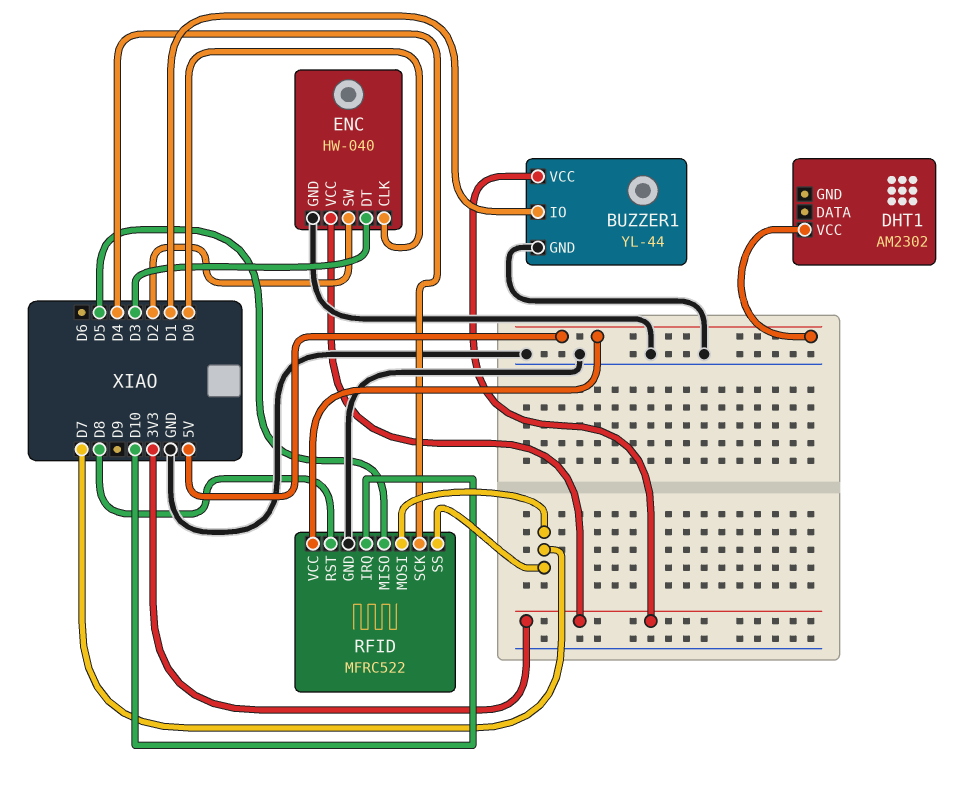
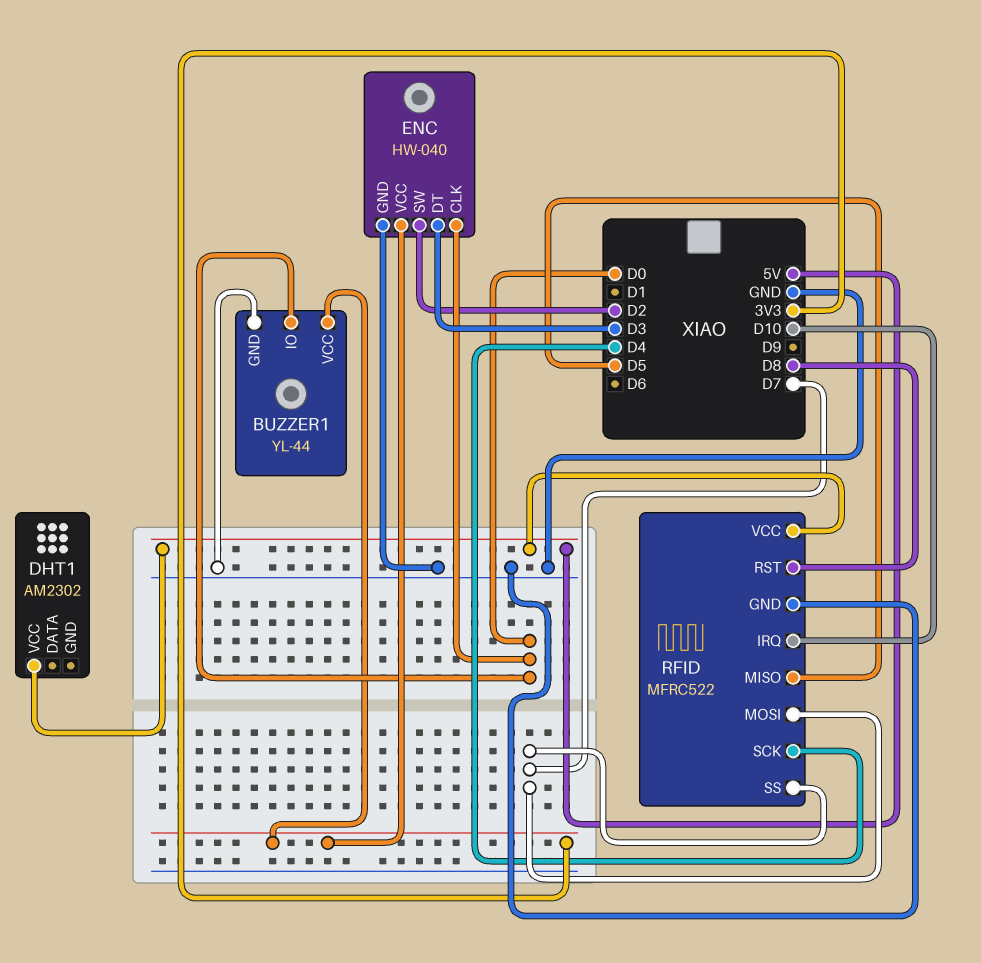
BUZZER1 pin IO: D1 -> D0

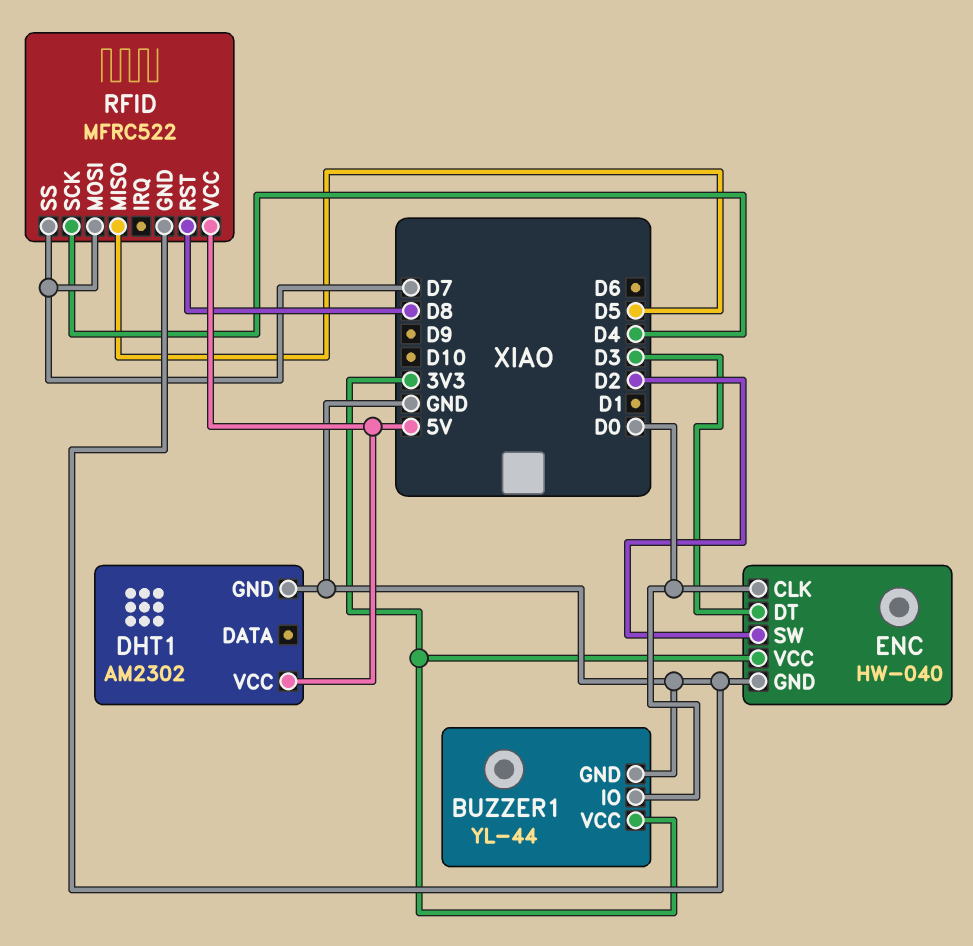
DHT1 pin GND: none -> GND
RFID pin IRQ: D10 -> none

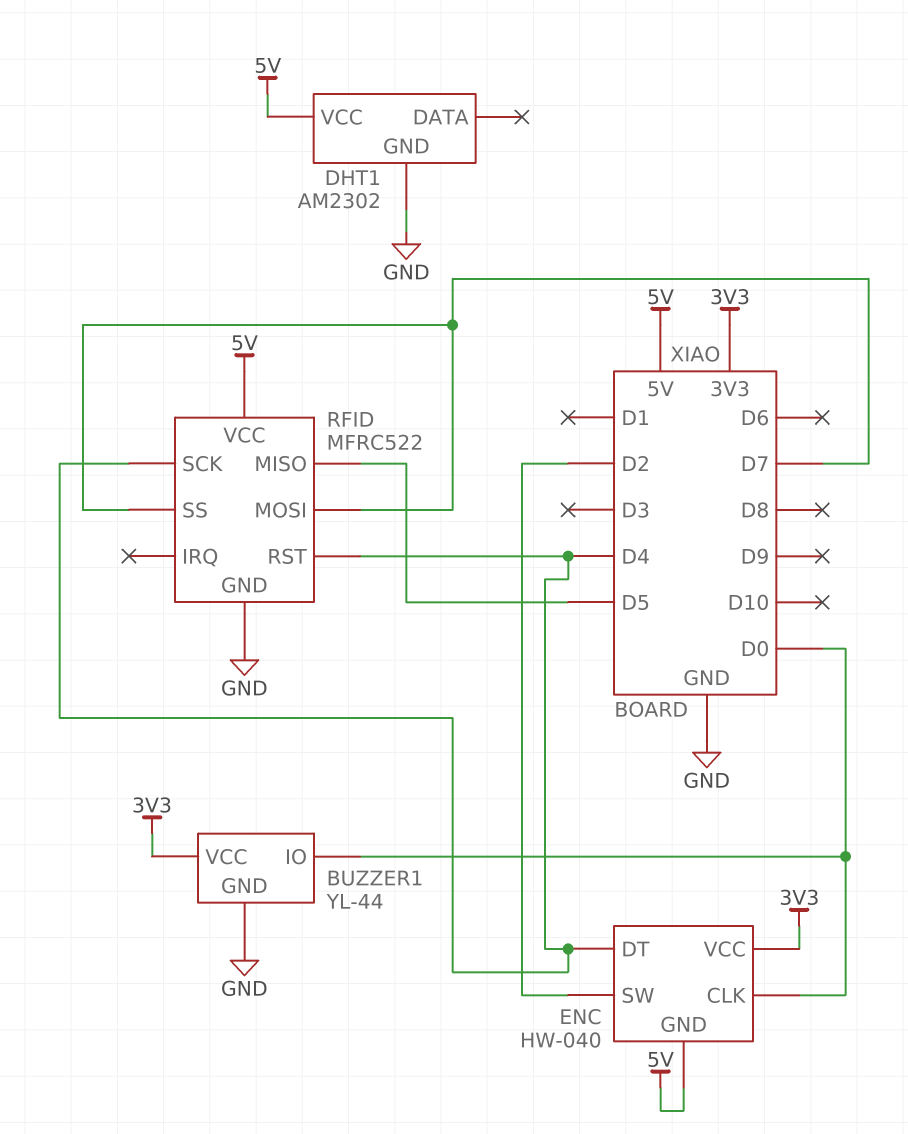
ENC pin DT: D3 -> D4
ENC pin GND: GND -> 5V
RFID pin RST: D8 -> D4

